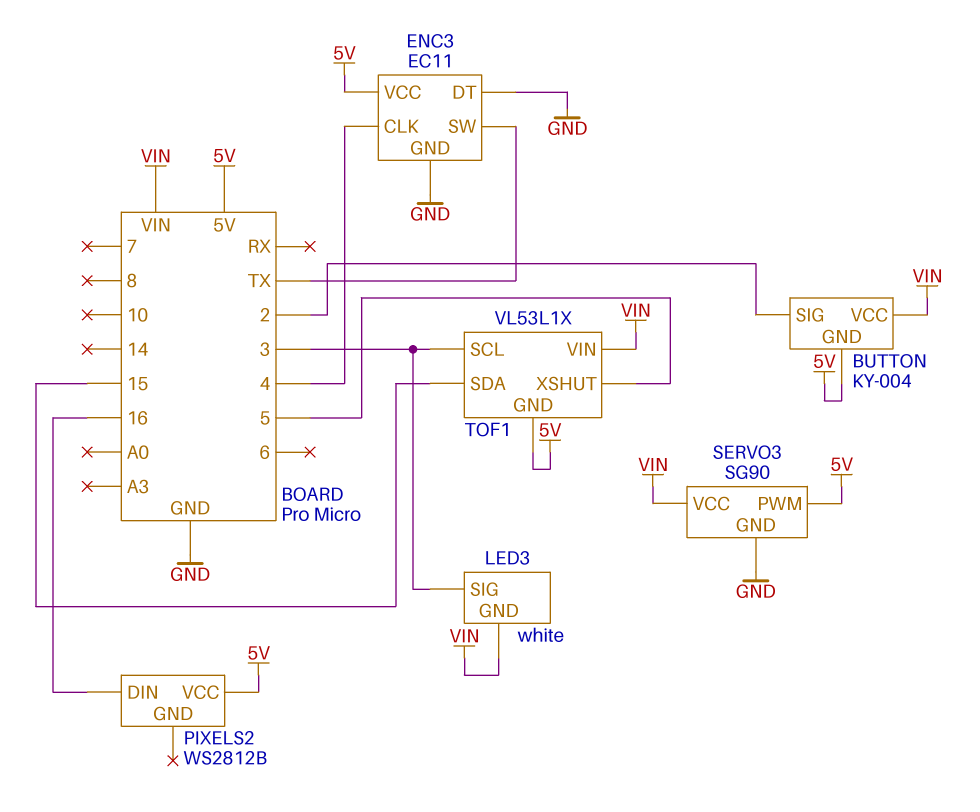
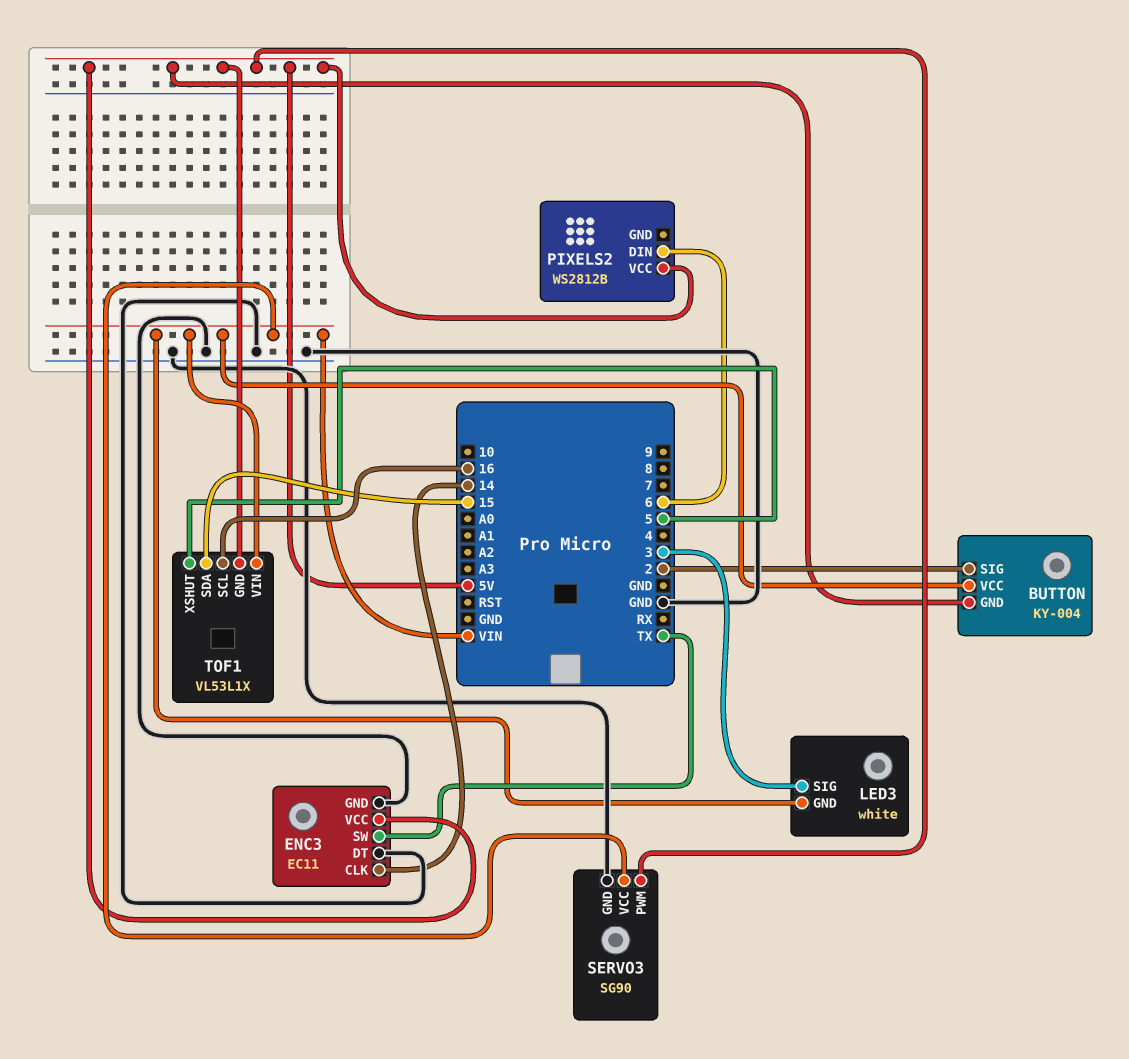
ENC3 pin CLK: 4 -> 14
PIXELS2 pin DIN: 16 -> 6
TOF1 pin SCL: 3 -> 16

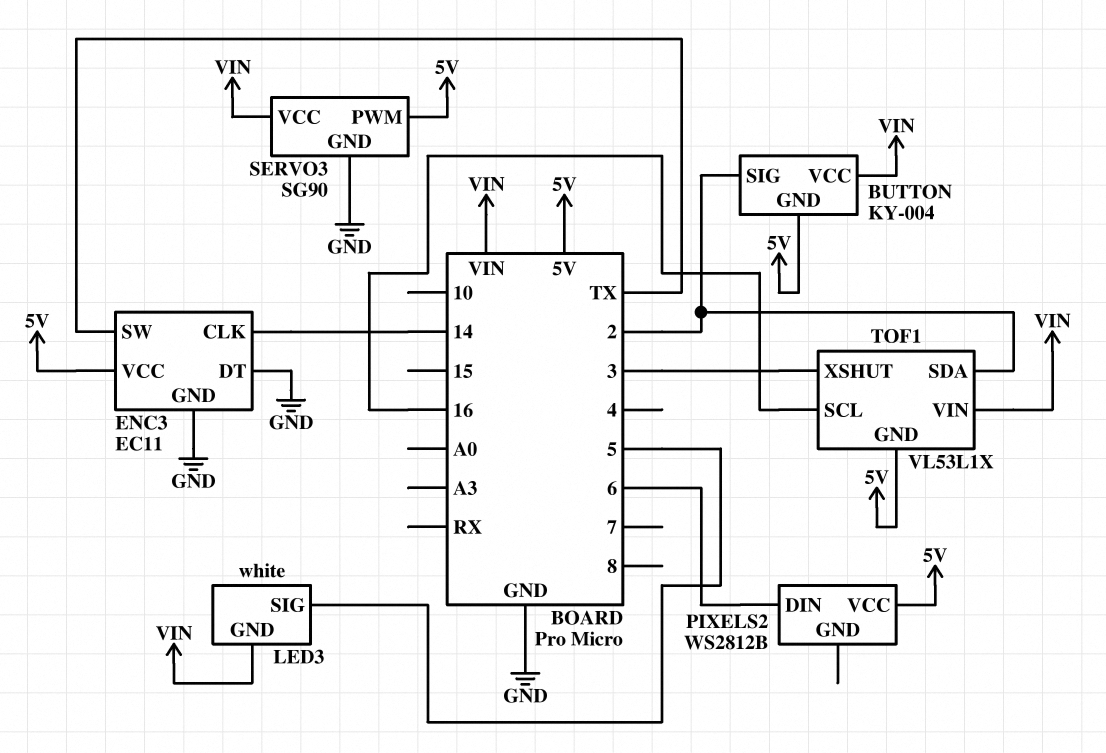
LED3 pin SIG: 3 -> 5
TOF1 pin SDA: 15 -> 2
TOF1 pin XSHUT: 5 -> 3

